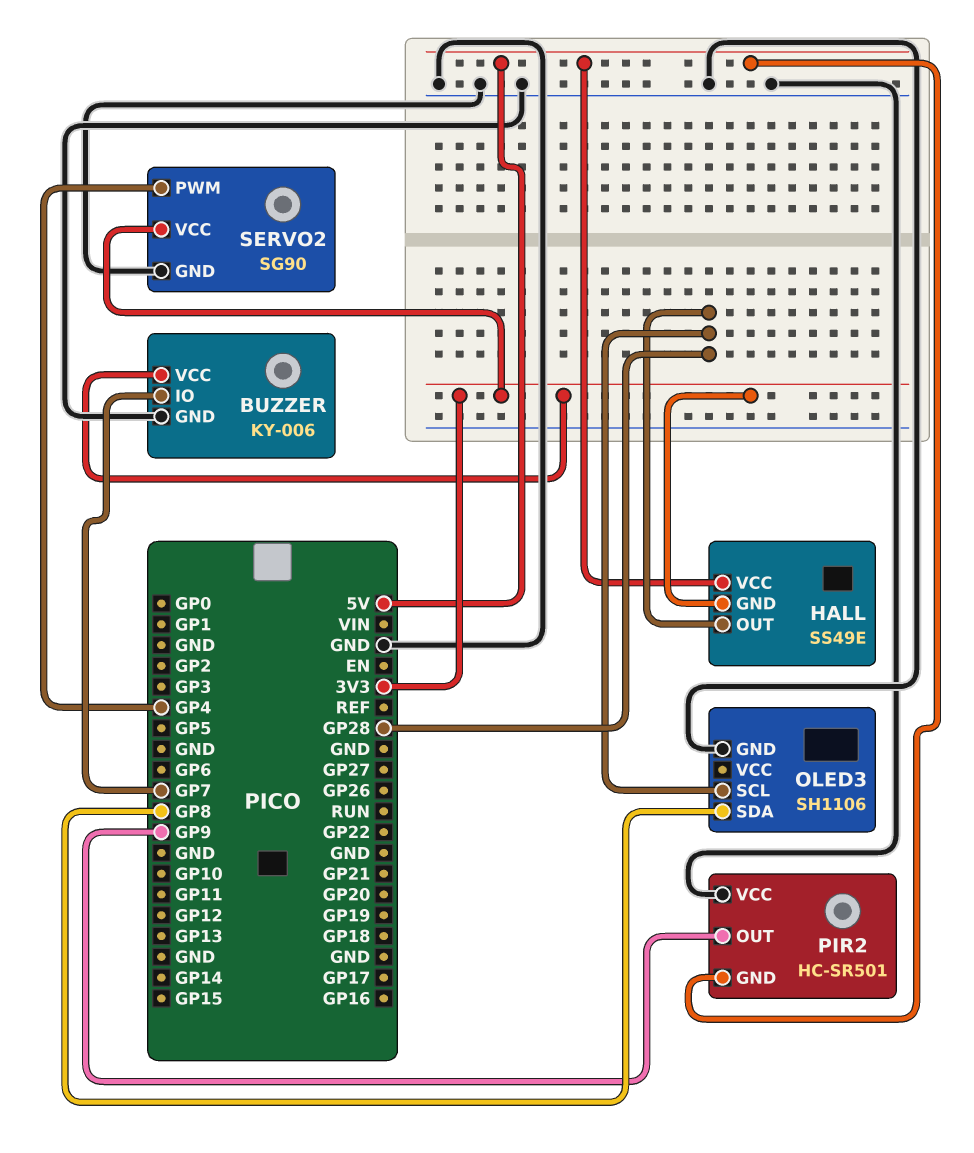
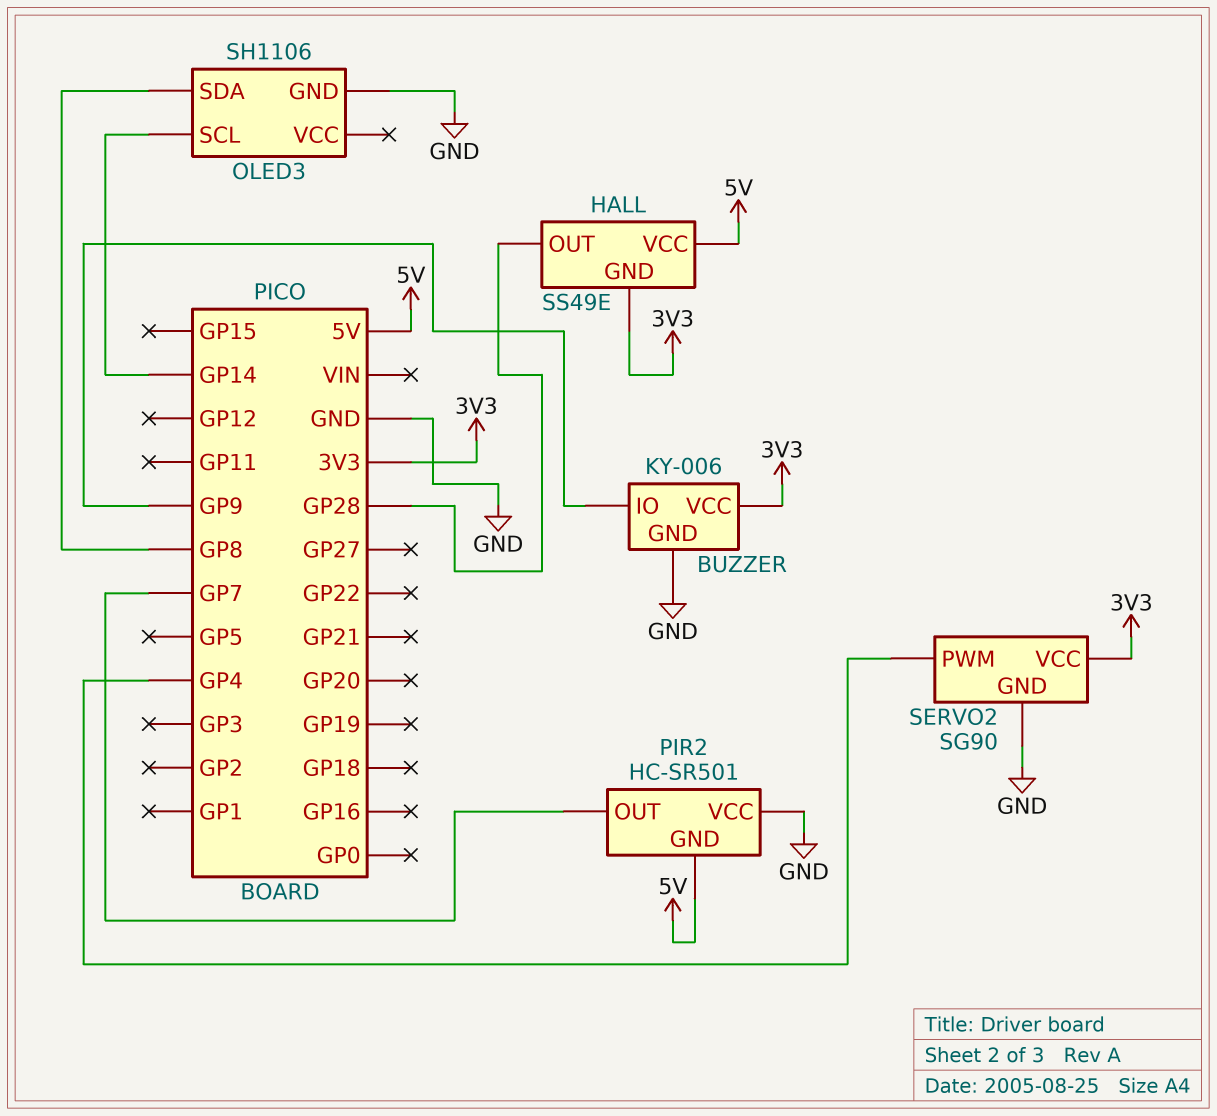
BUZZER pin IO: GP7 -> GP9
OLED3 pin SCL: GP28 -> GP14
PIR2 pin OUT: GP9 -> GP7

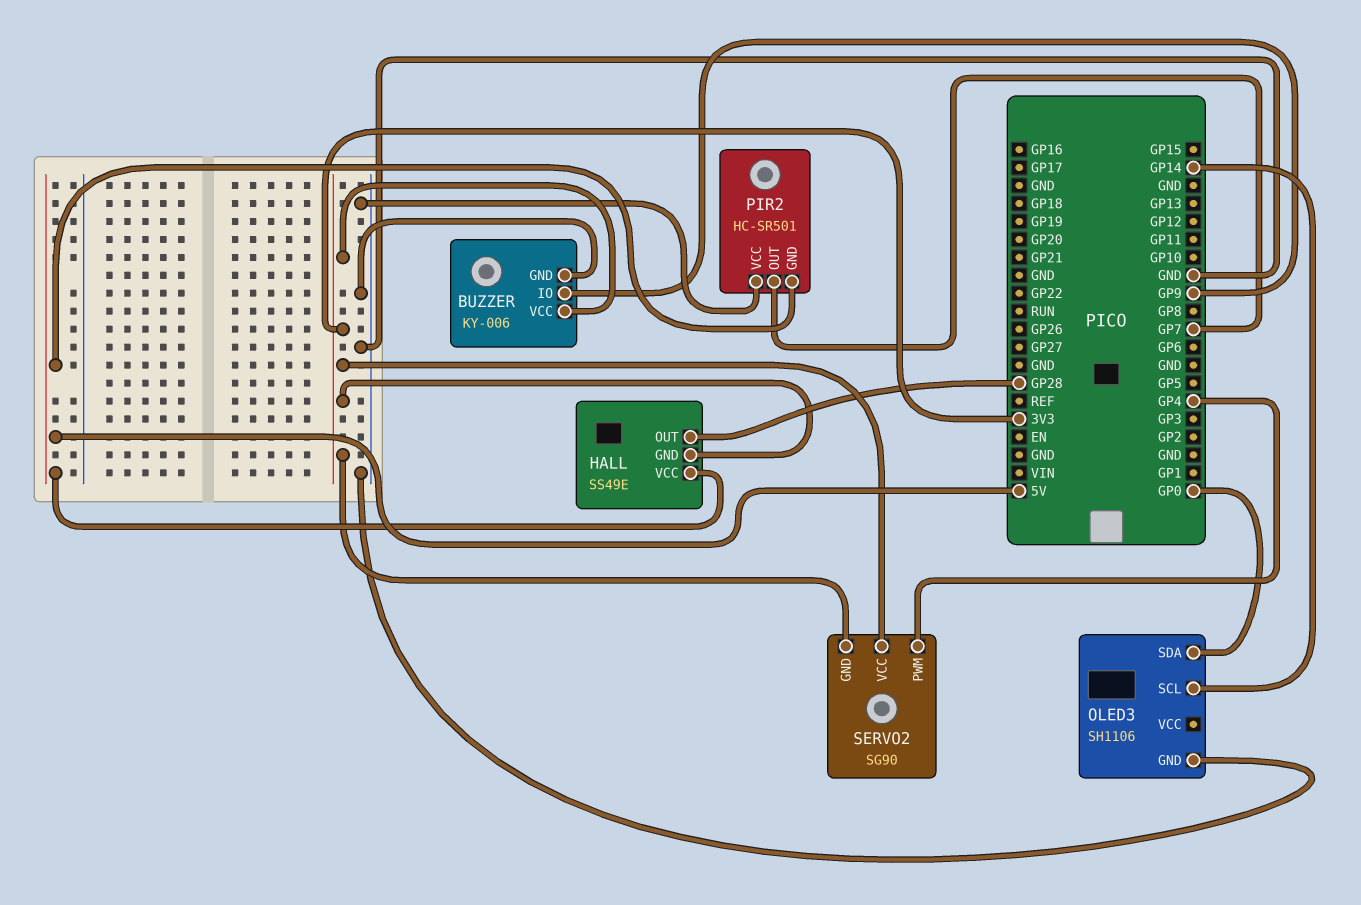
OLED3 pin SDA: GP8 -> GP0
SERVO2 pin GND: GND -> 3V3

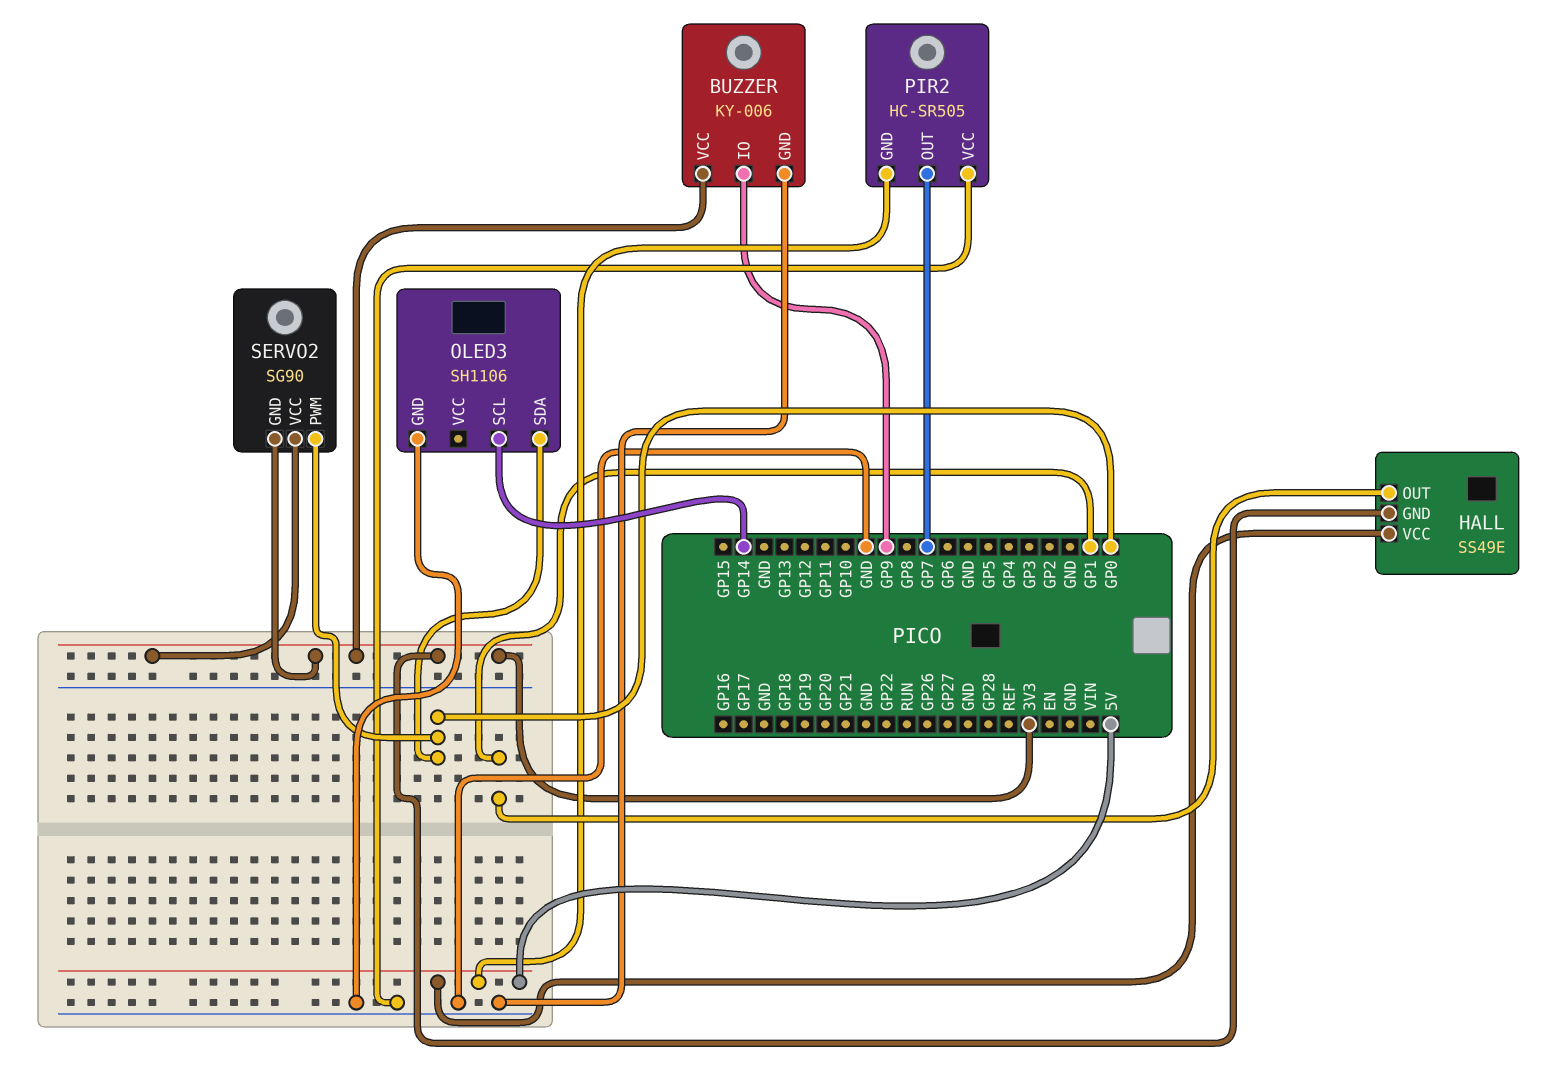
HALL pin OUT: GP28 -> GP1
PIR2: HC-SR501 -> HC-SR505
SERVO2 pin PWM: GP4 -> GP0

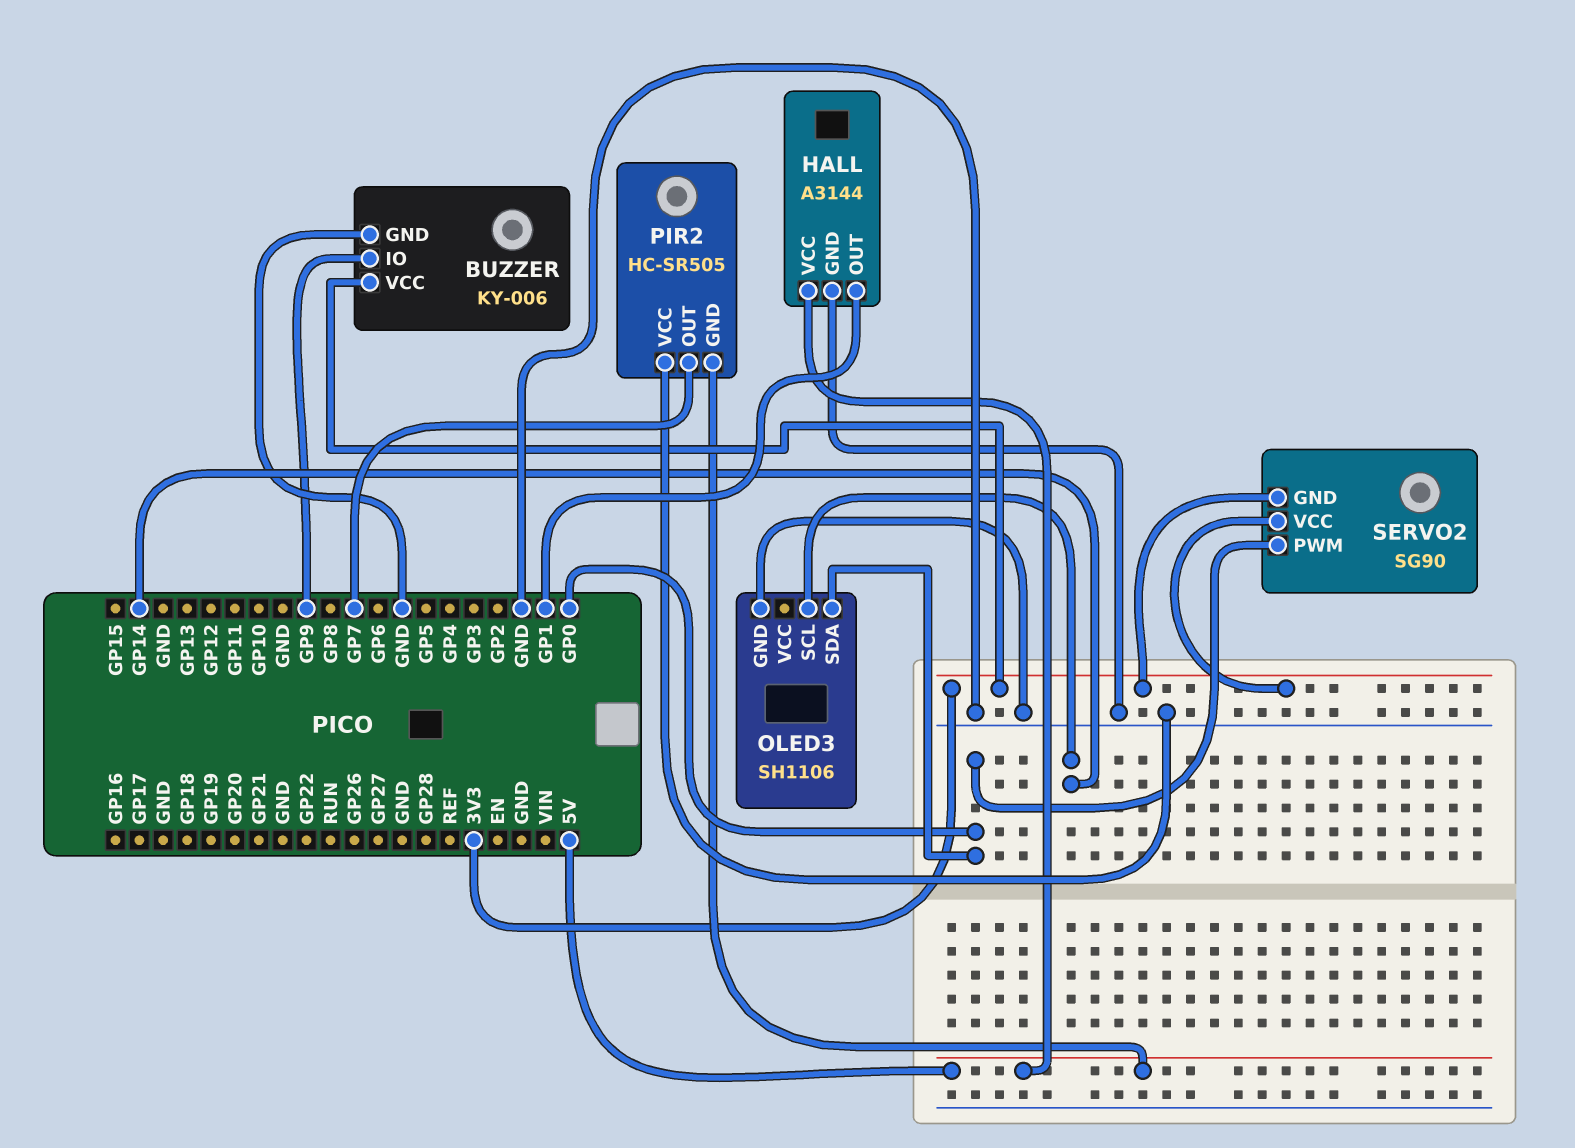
HALL: SS49E -> A3144
HALL pin GND: 3V3 -> GND

